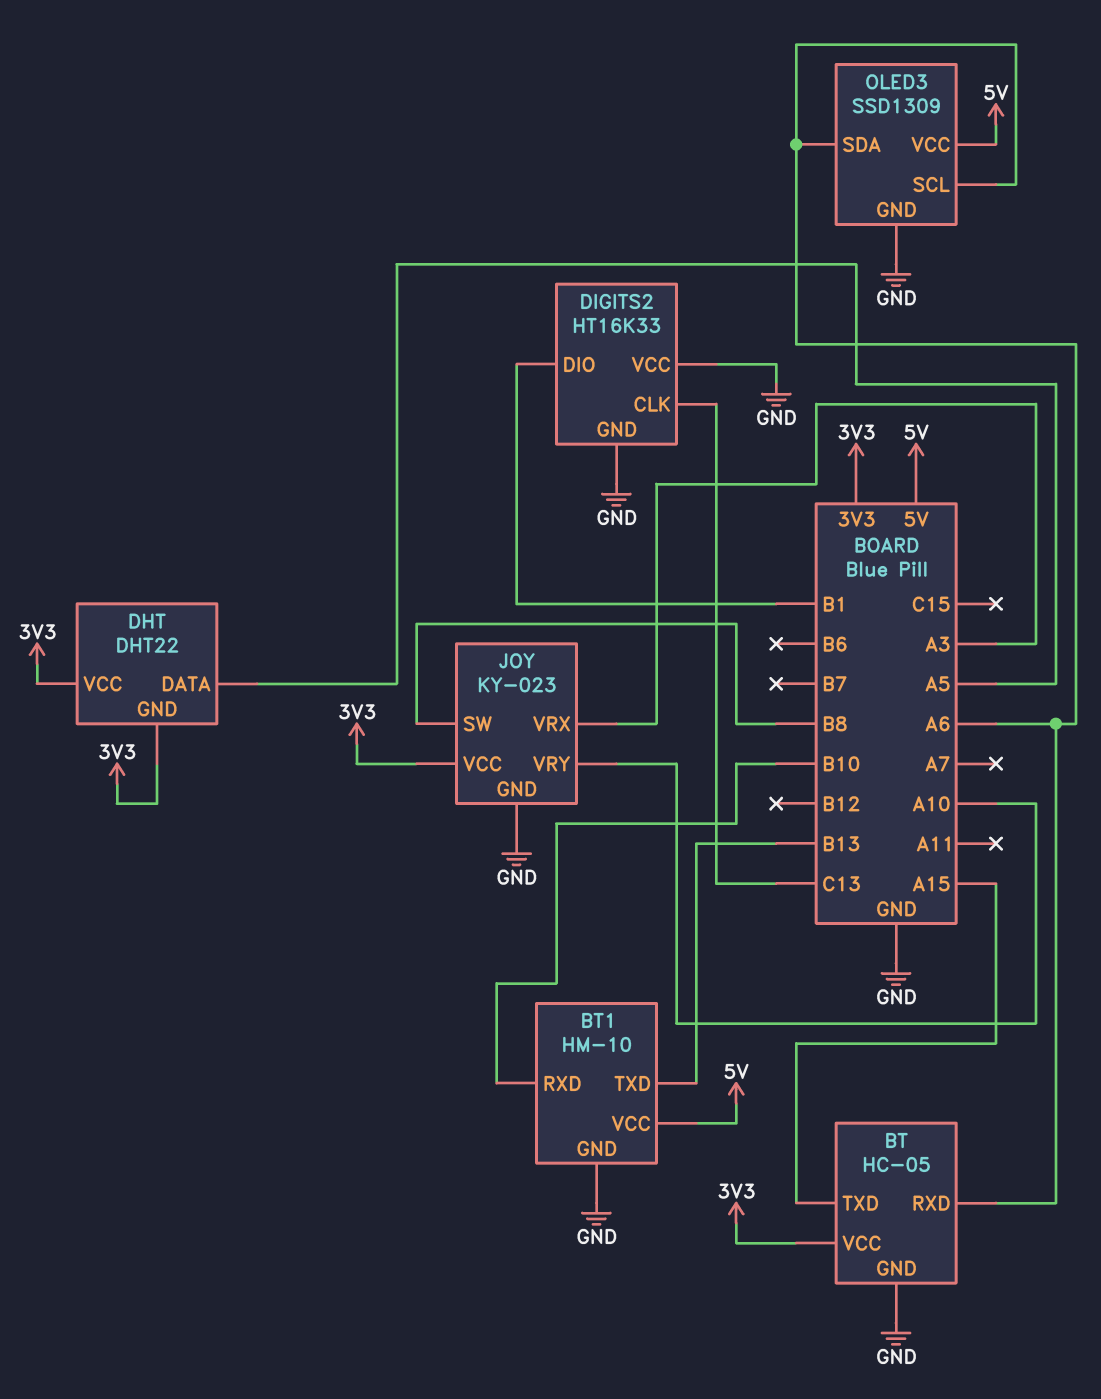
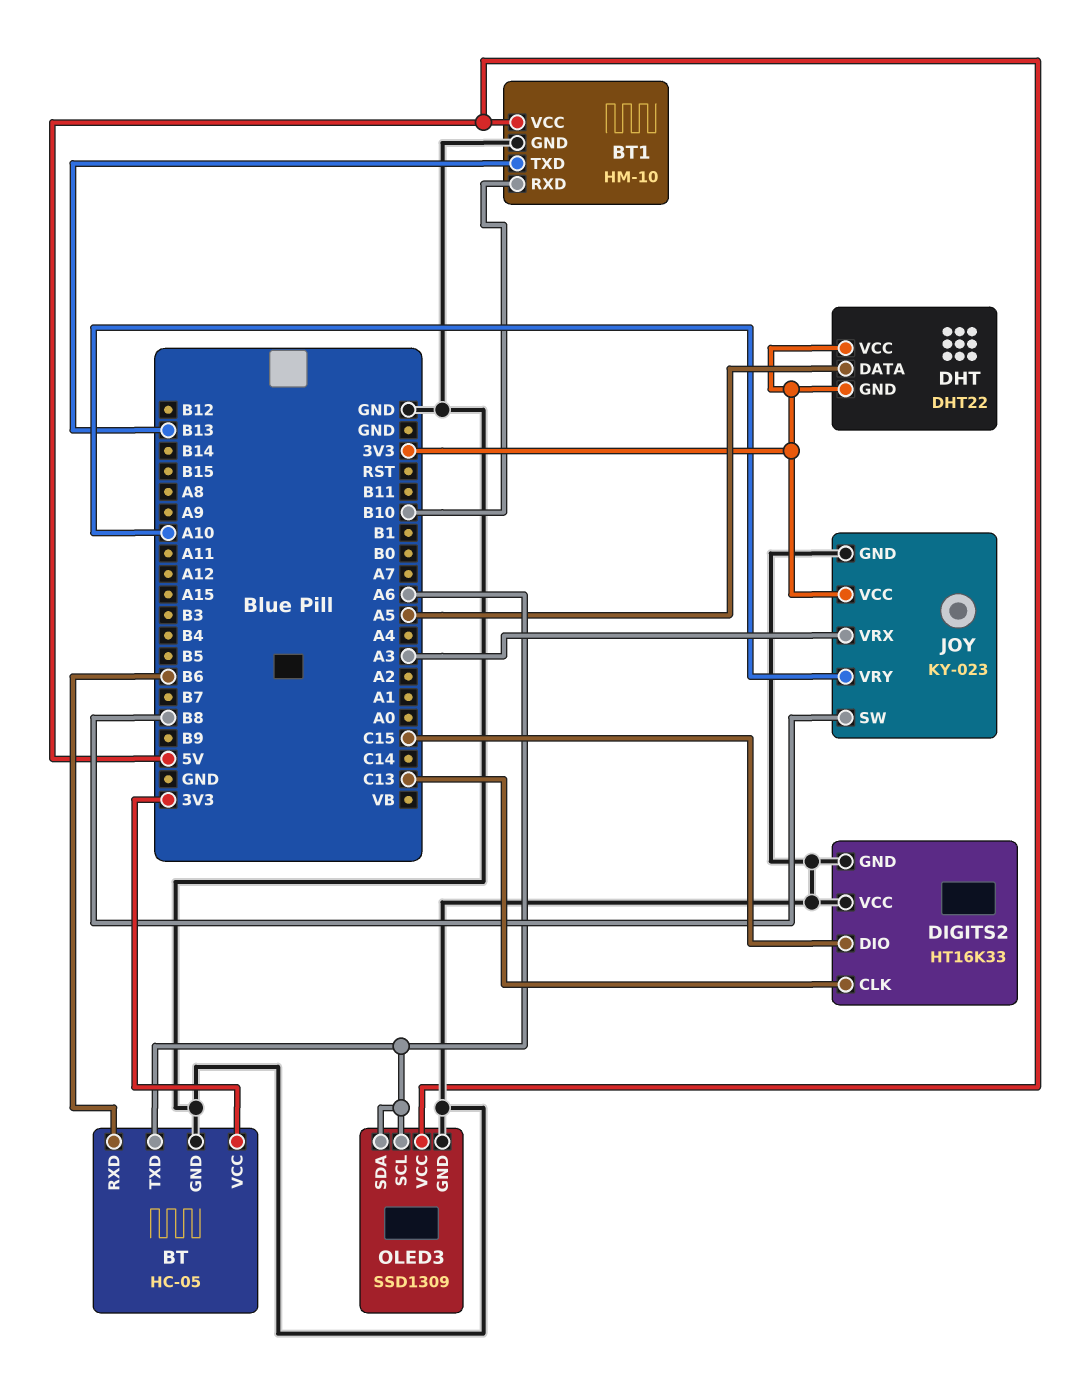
BT pin RXD: A6 -> B6
BT pin TXD: A15 -> A6
DIGITS2 pin DIO: B1 -> C15

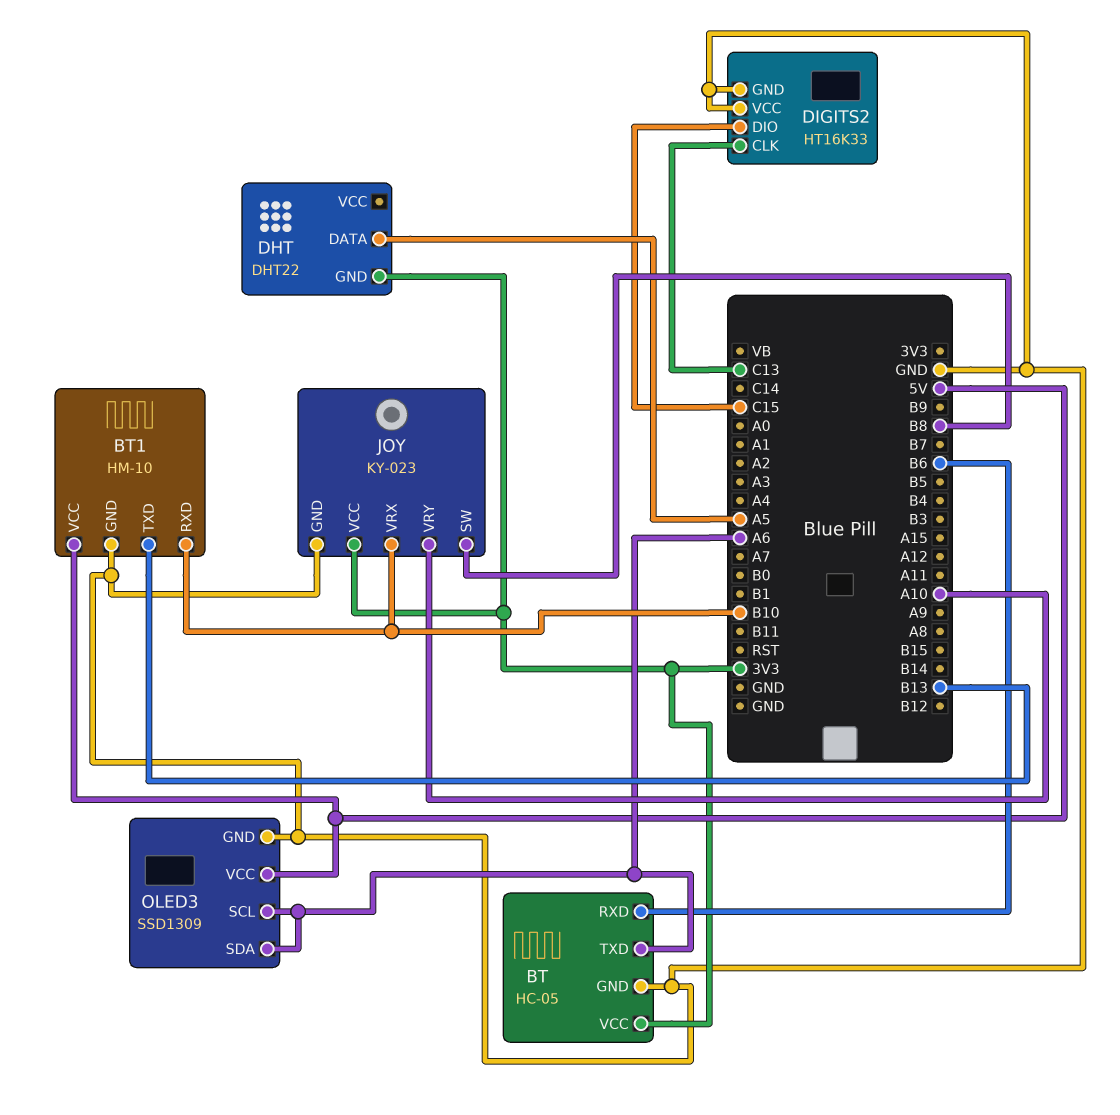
DHT pin VCC: 3V3 -> none
JOY pin VRX: A3 -> B10

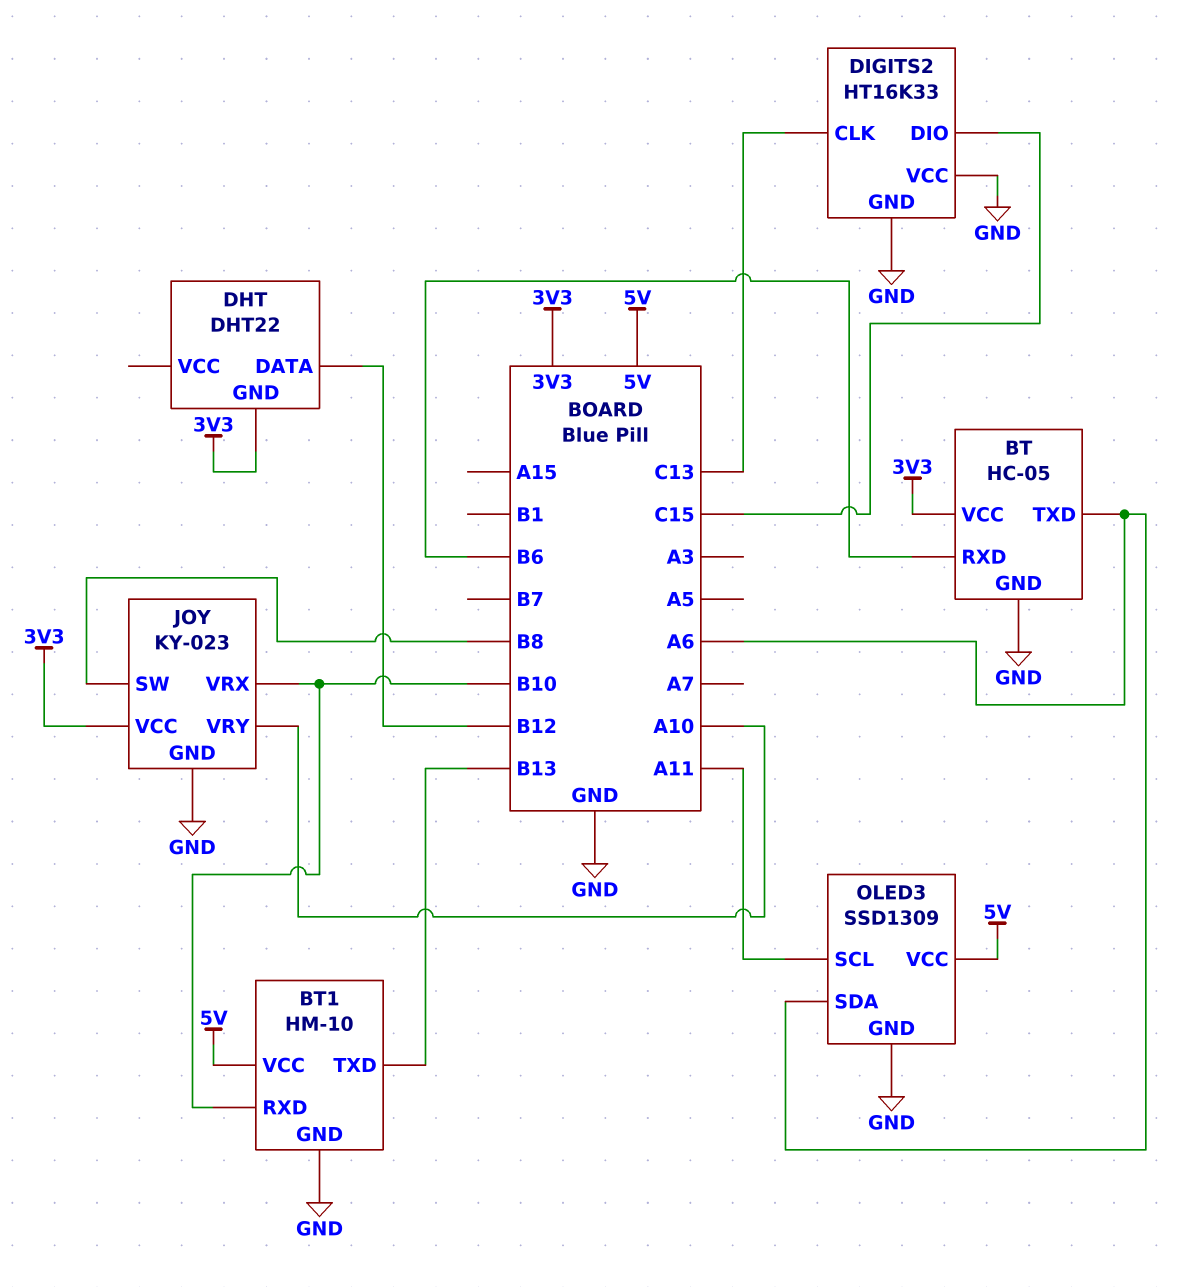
DHT pin DATA: A5 -> B12
OLED3 pin SCL: A6 -> A11

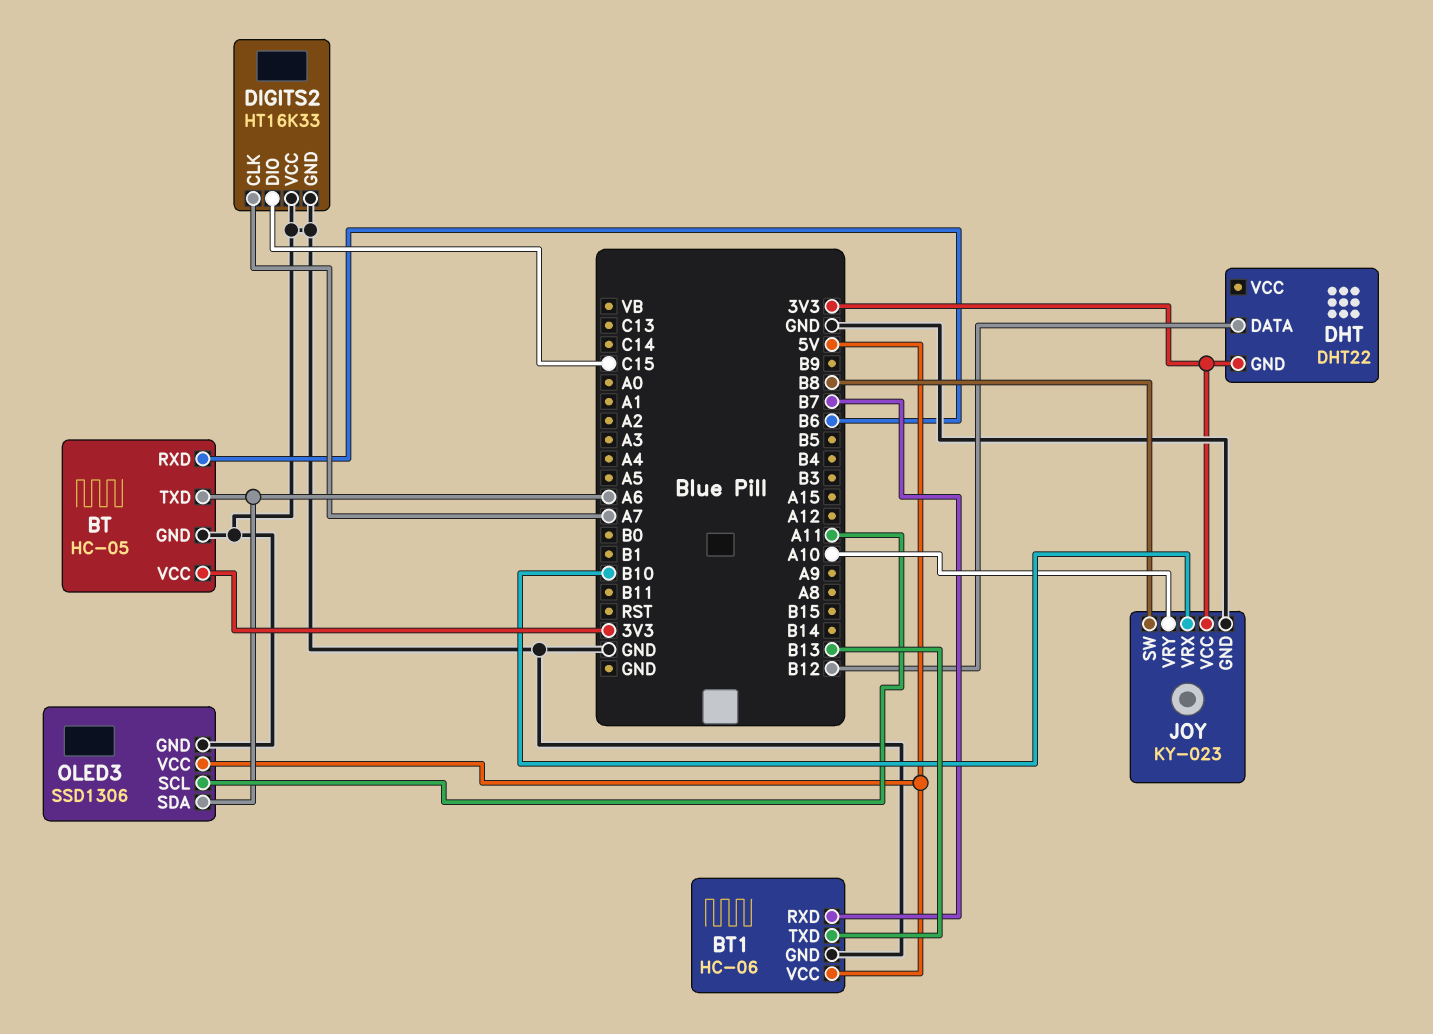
BT1: HM-10 -> HC-06
BT1 pin RXD: B10 -> B7
DIGITS2 pin CLK: C13 -> A7
OLED3: SSD1309 -> SSD1306

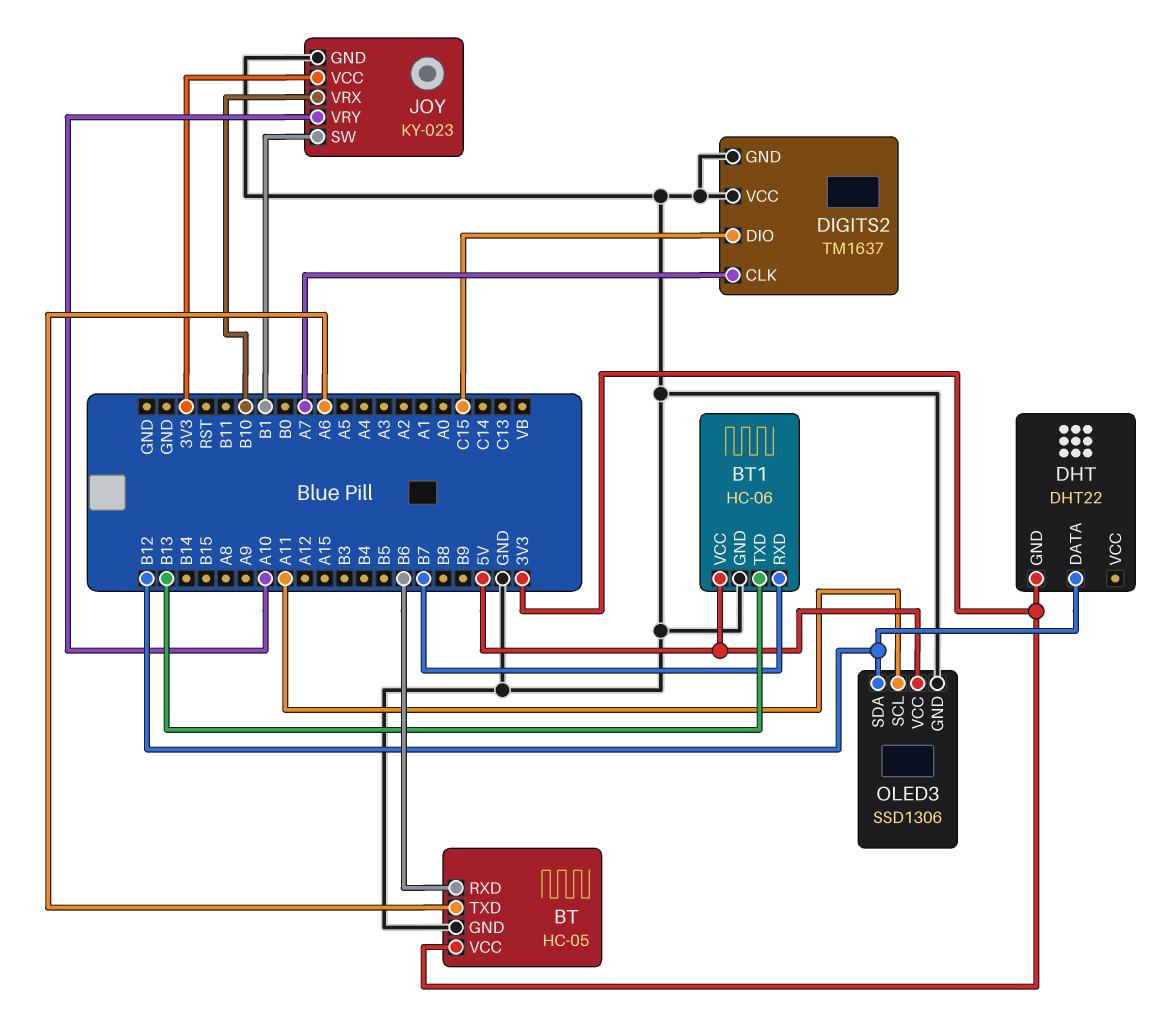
DIGITS2: HT16K33 -> TM1637
JOY pin SW: B8 -> B1
OLED3 pin SDA: A6 -> B12

